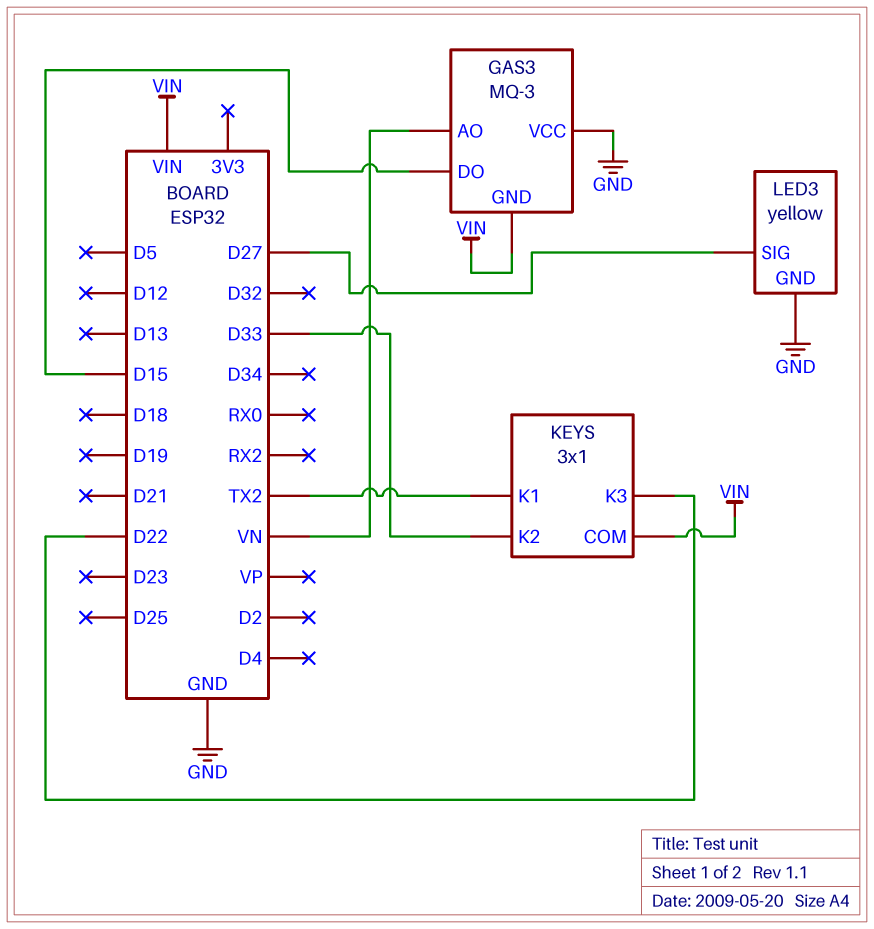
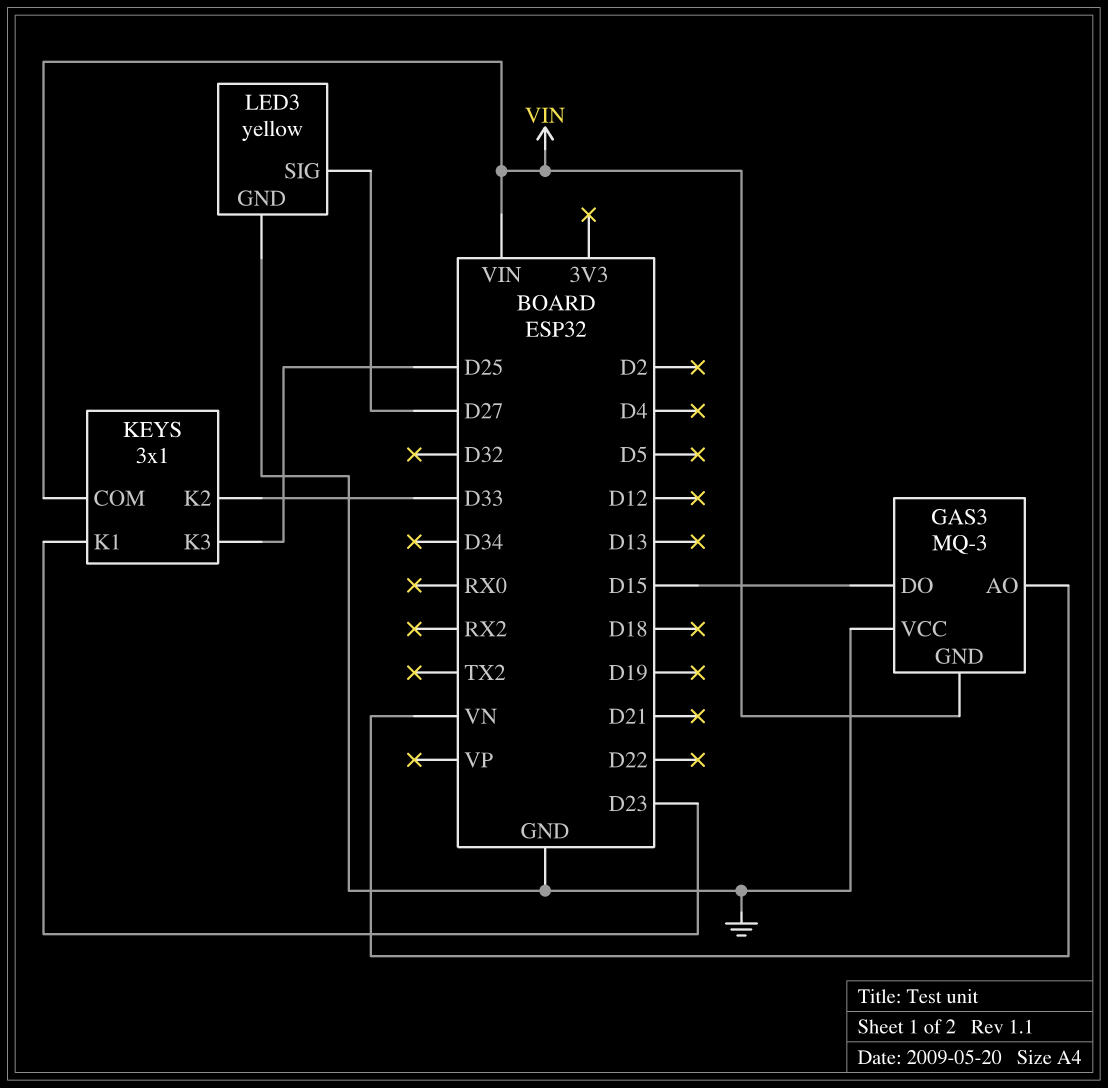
KEYS pin K1: TX2 -> D23
KEYS pin K3: D22 -> D25

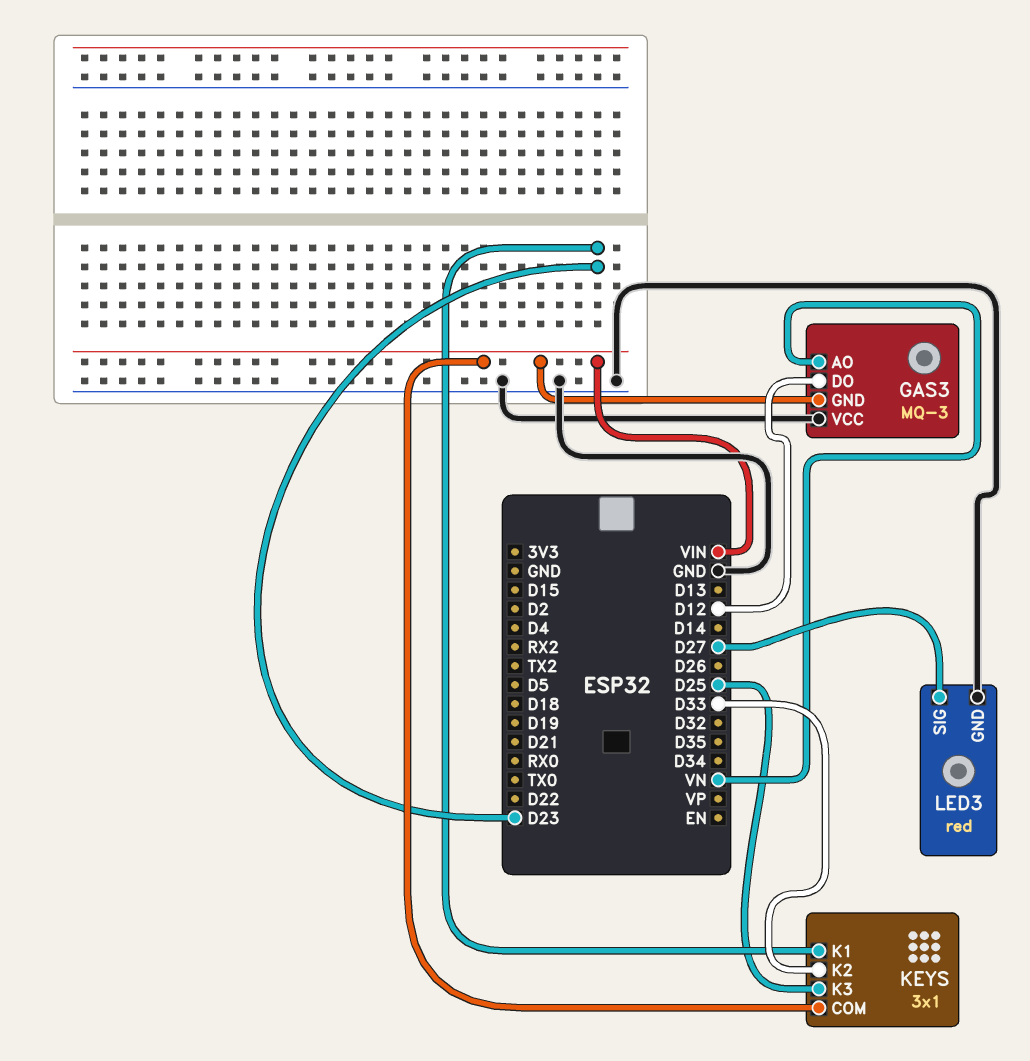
GAS3 pin DO: D15 -> D12
LED3: yellow -> red

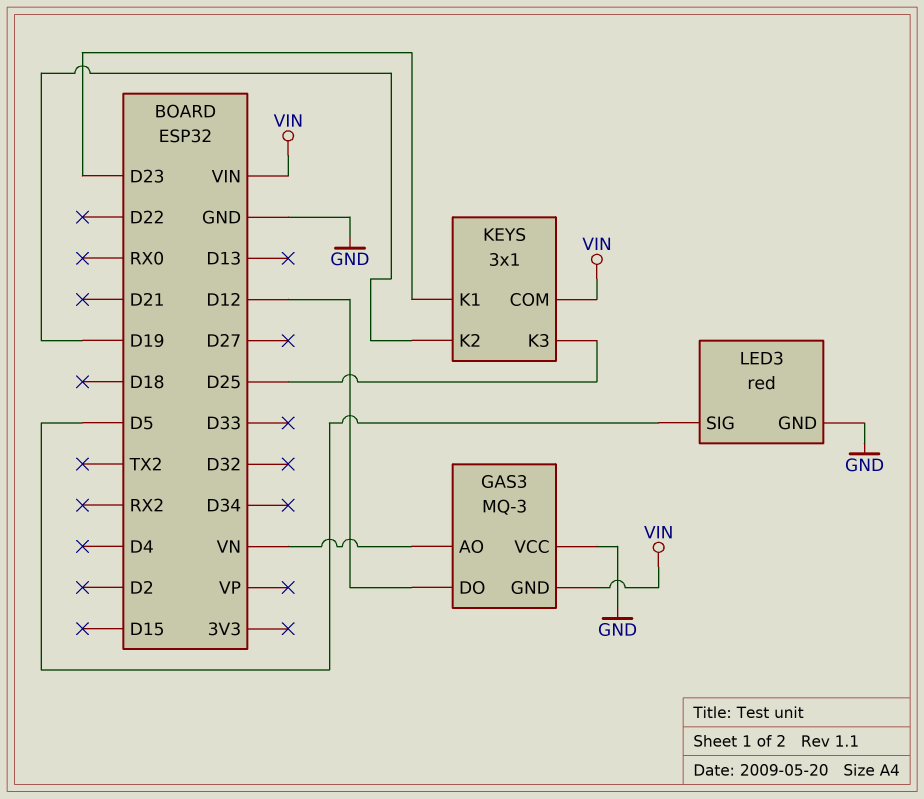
KEYS pin K2: D33 -> D19
LED3 pin SIG: D27 -> D5

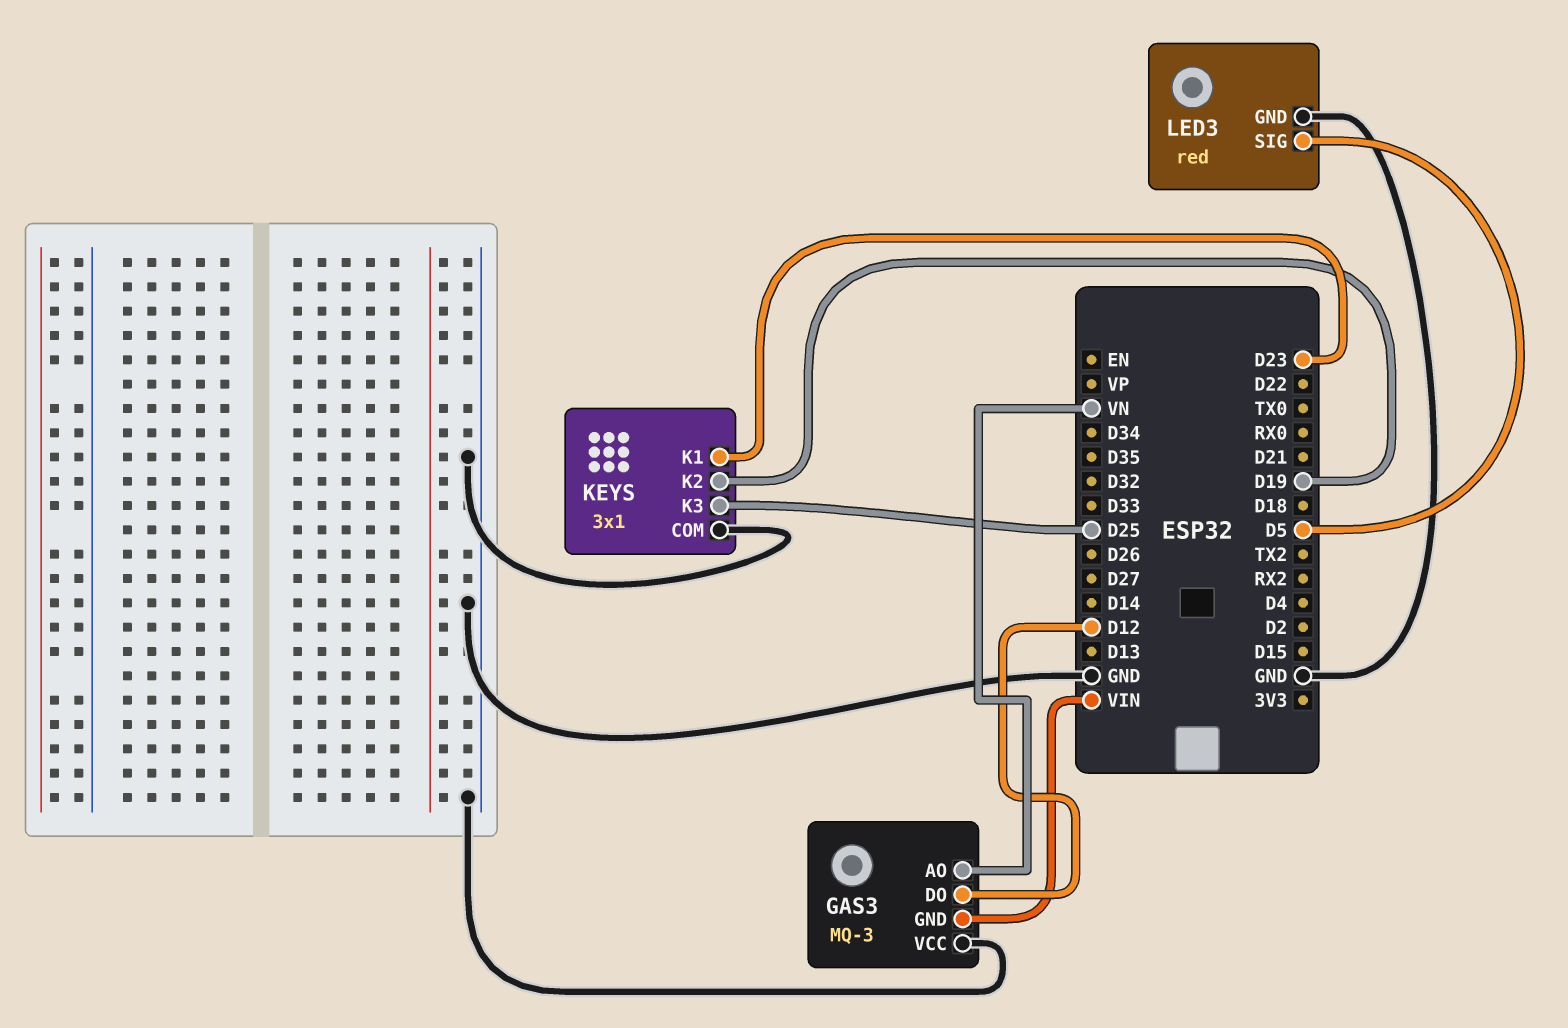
KEYS pin COM: VIN -> GND

